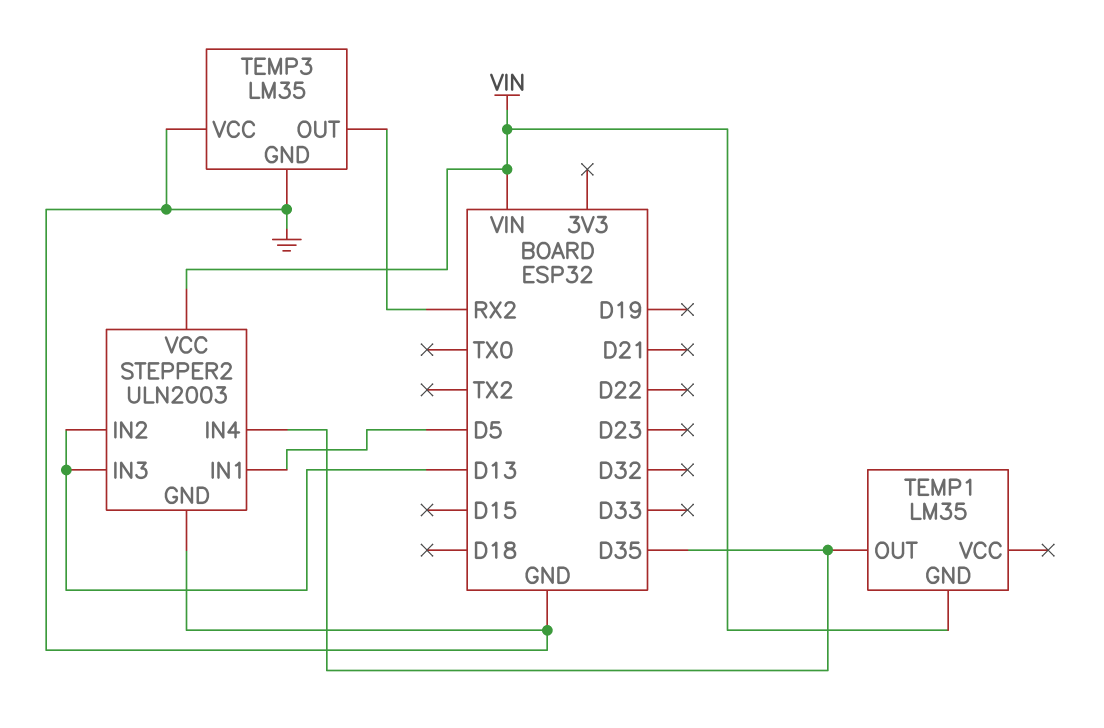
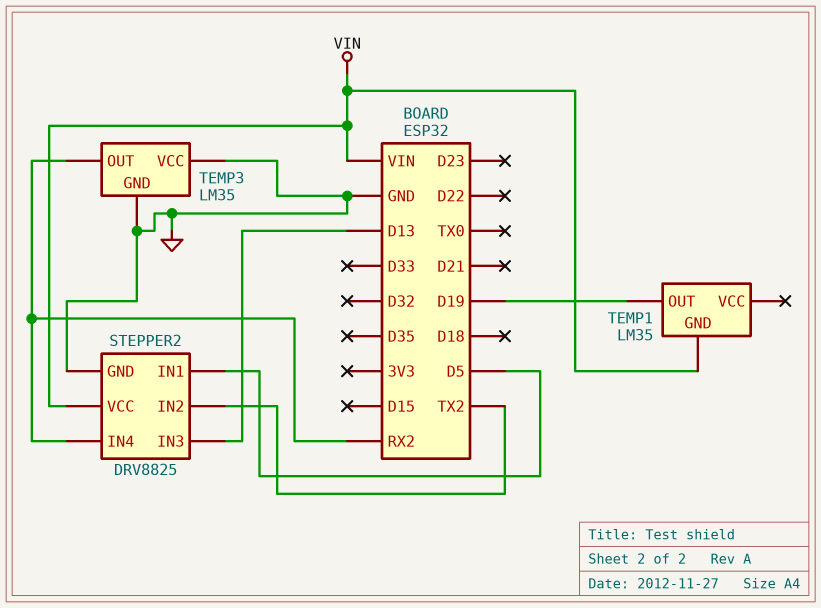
STEPPER2: ULN2003 -> DRV8825
STEPPER2 pin IN2: D13 -> TX2
STEPPER2 pin IN4: D35 -> RX2
TEMP1 pin OUT: D35 -> D19

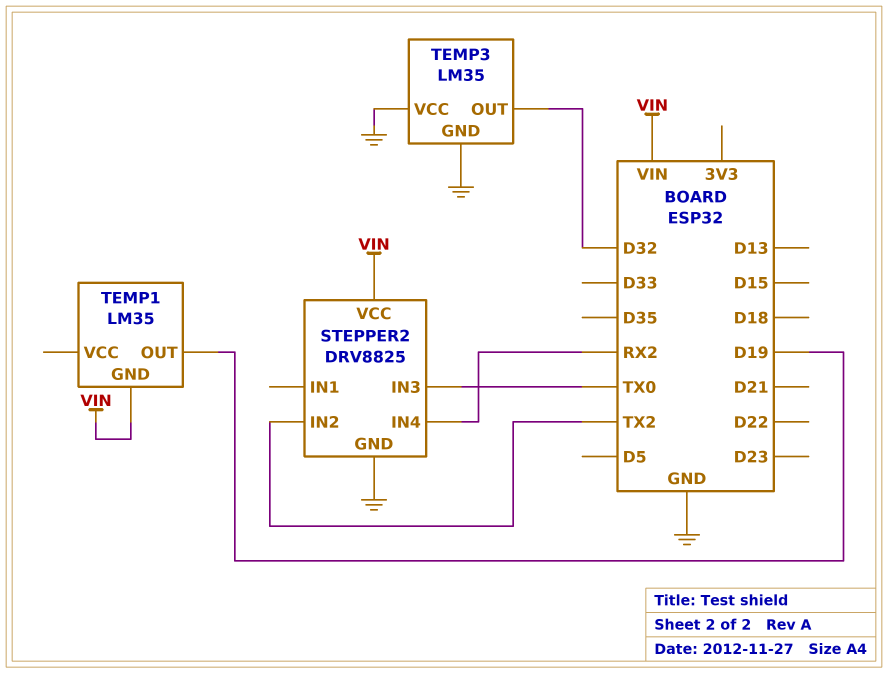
STEPPER2 pin IN1: D5 -> none
STEPPER2 pin IN3: D13 -> TX0
TEMP3 pin OUT: RX2 -> D32

